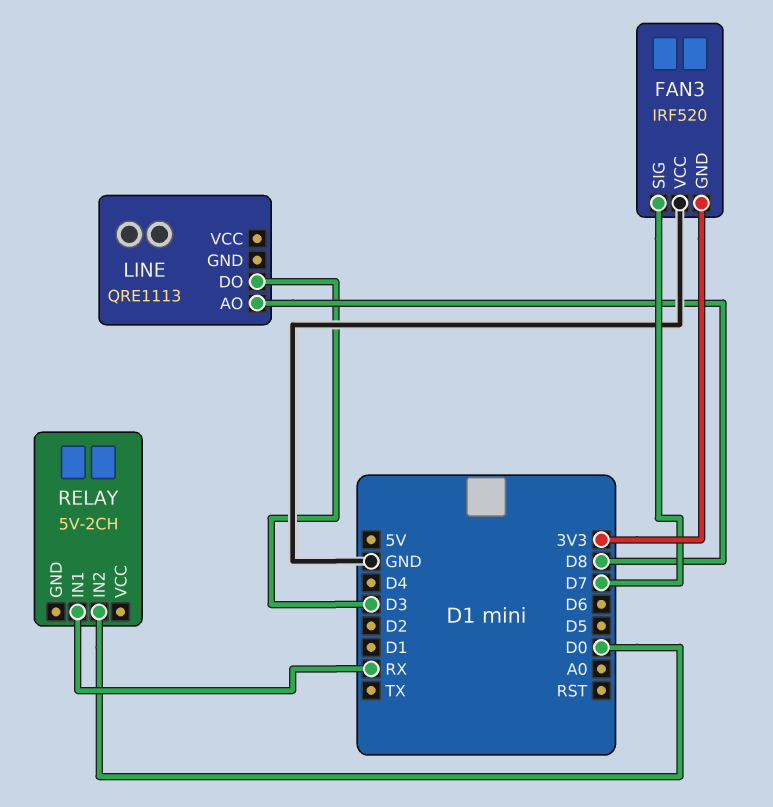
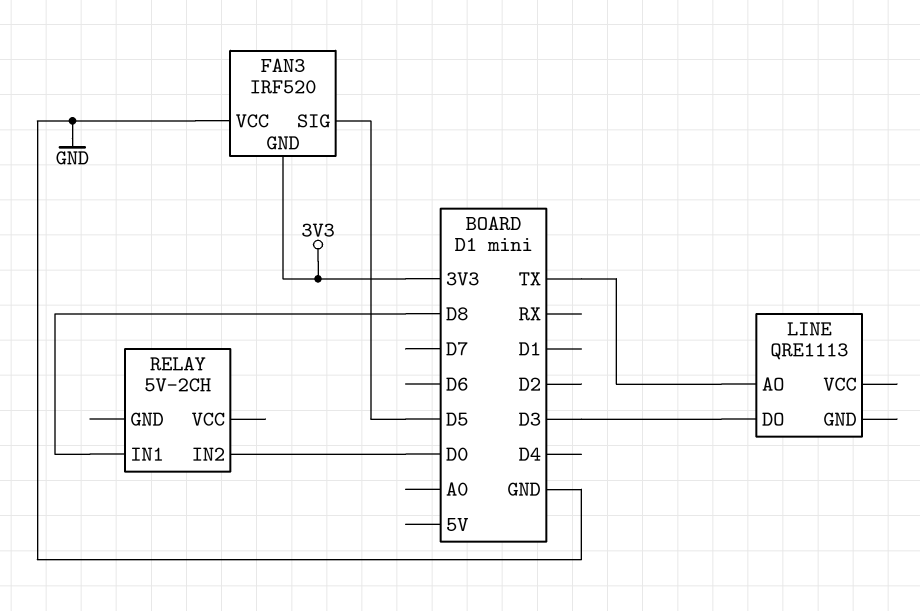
FAN3 pin SIG: D7 -> D5
LINE pin AO: D8 -> TX
RELAY pin IN1: RX -> D8

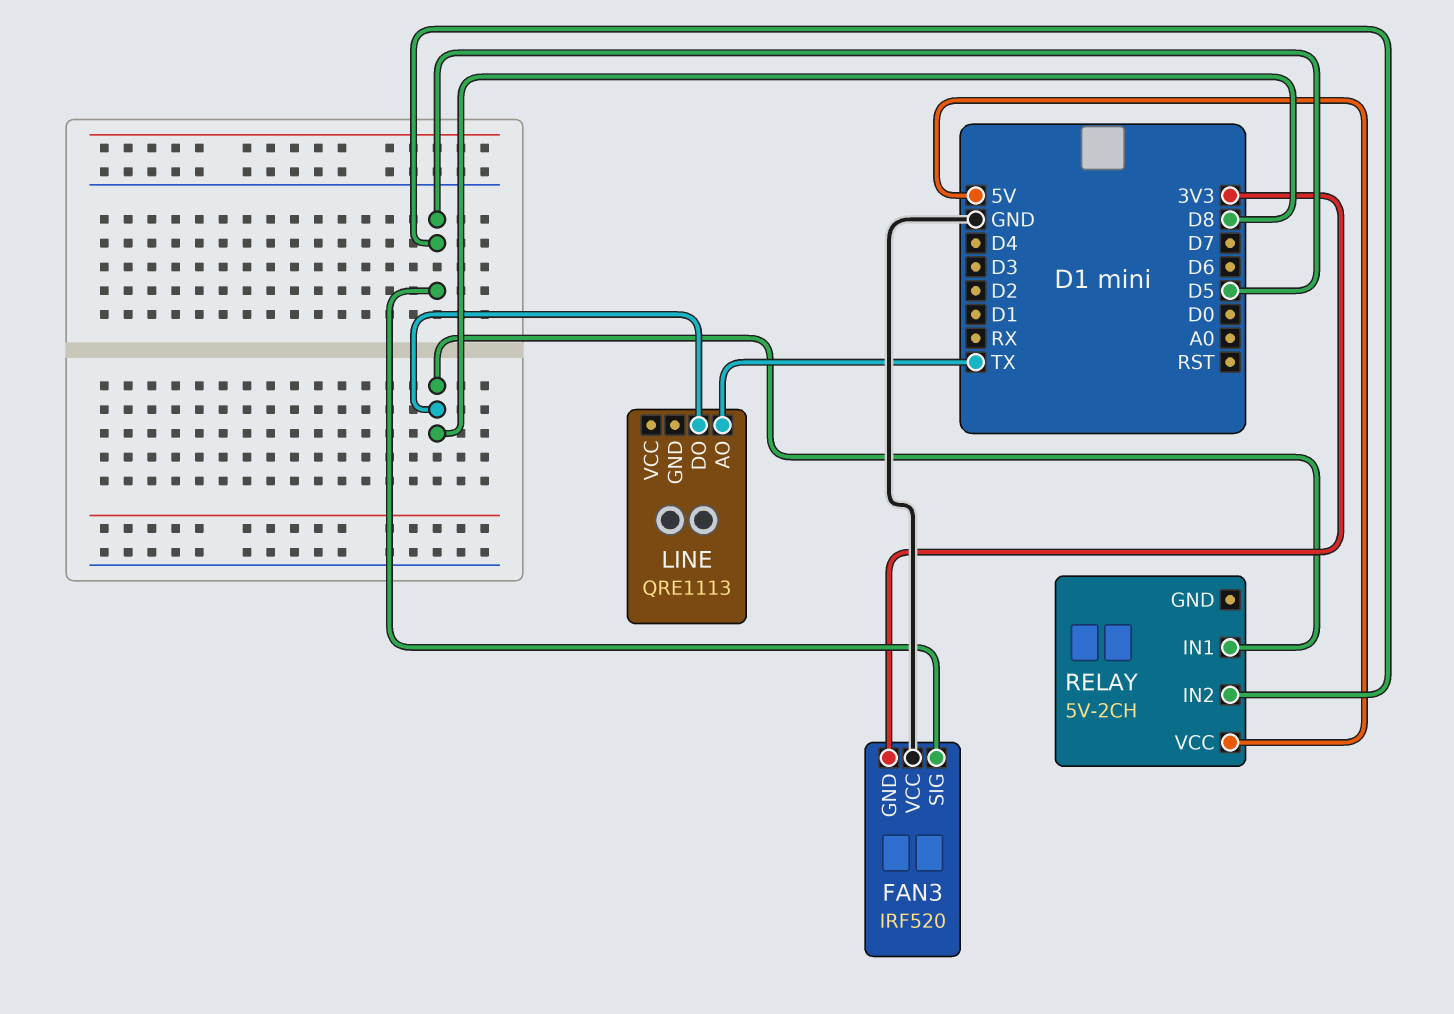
LINE pin DO: D3 -> D8
RELAY pin IN2: D0 -> D5
RELAY pin VCC: none -> 5V

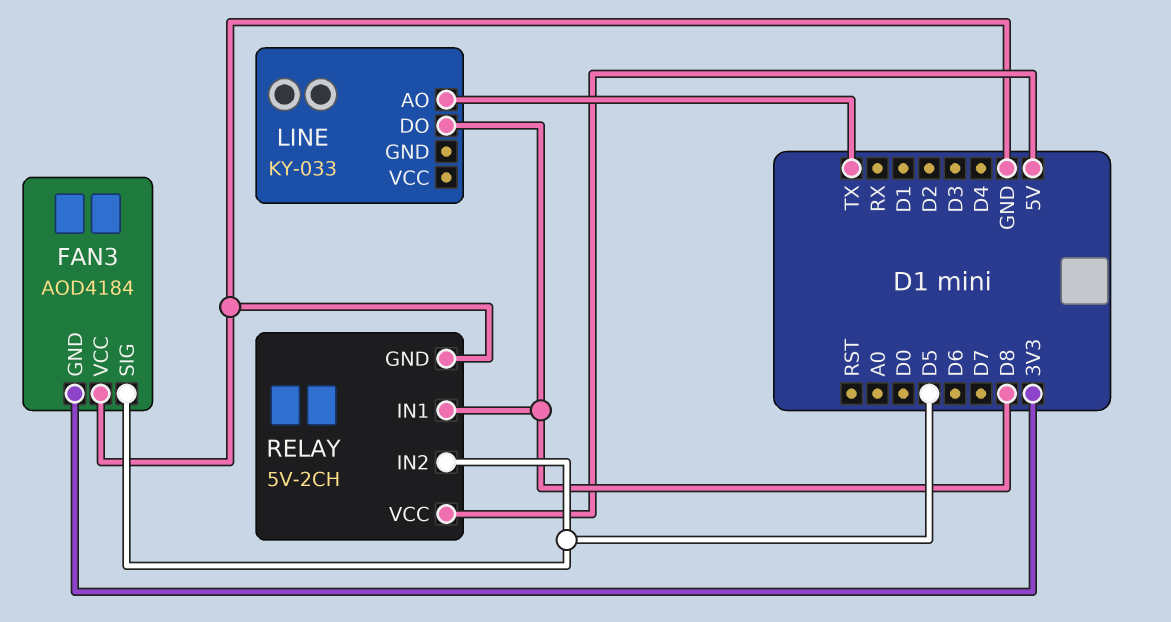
FAN3: IRF520 -> AOD4184
LINE: QRE1113 -> KY-033
RELAY pin GND: none -> GND

